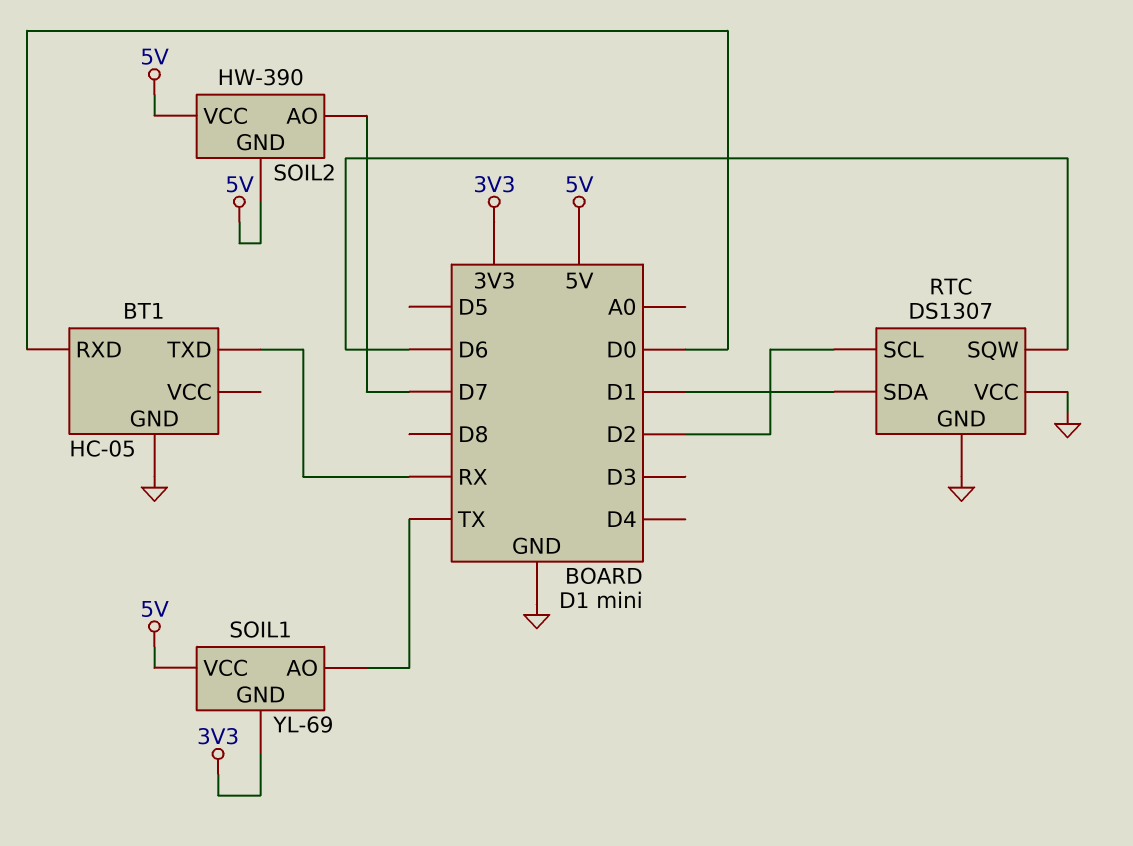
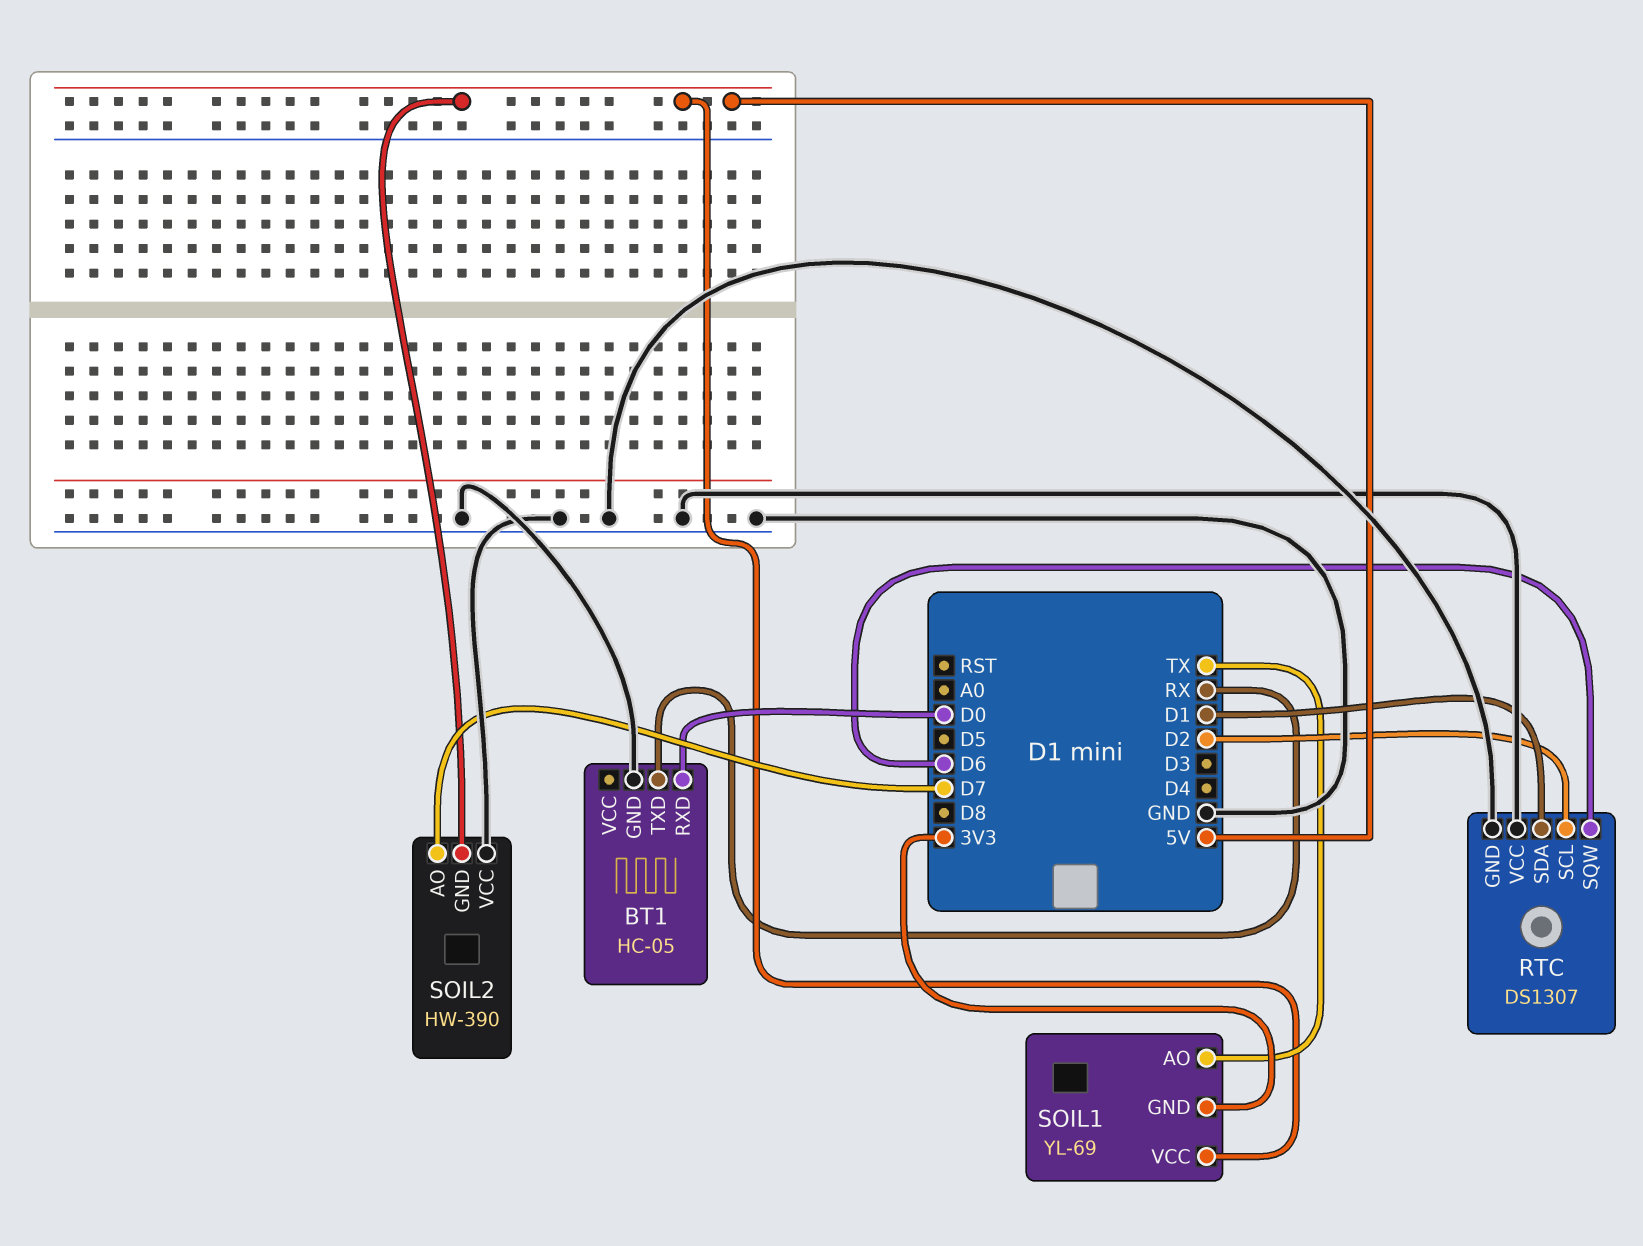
SOIL2 pin VCC: 5V -> GND

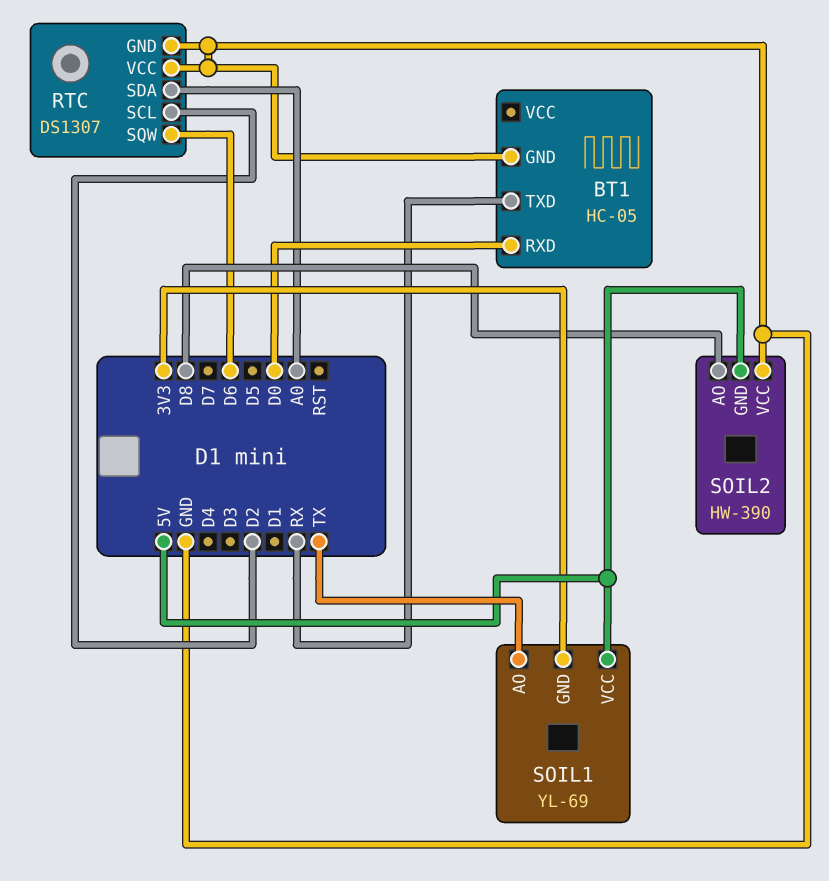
RTC pin SDA: D1 -> A0
SOIL2 pin AO: D7 -> D8

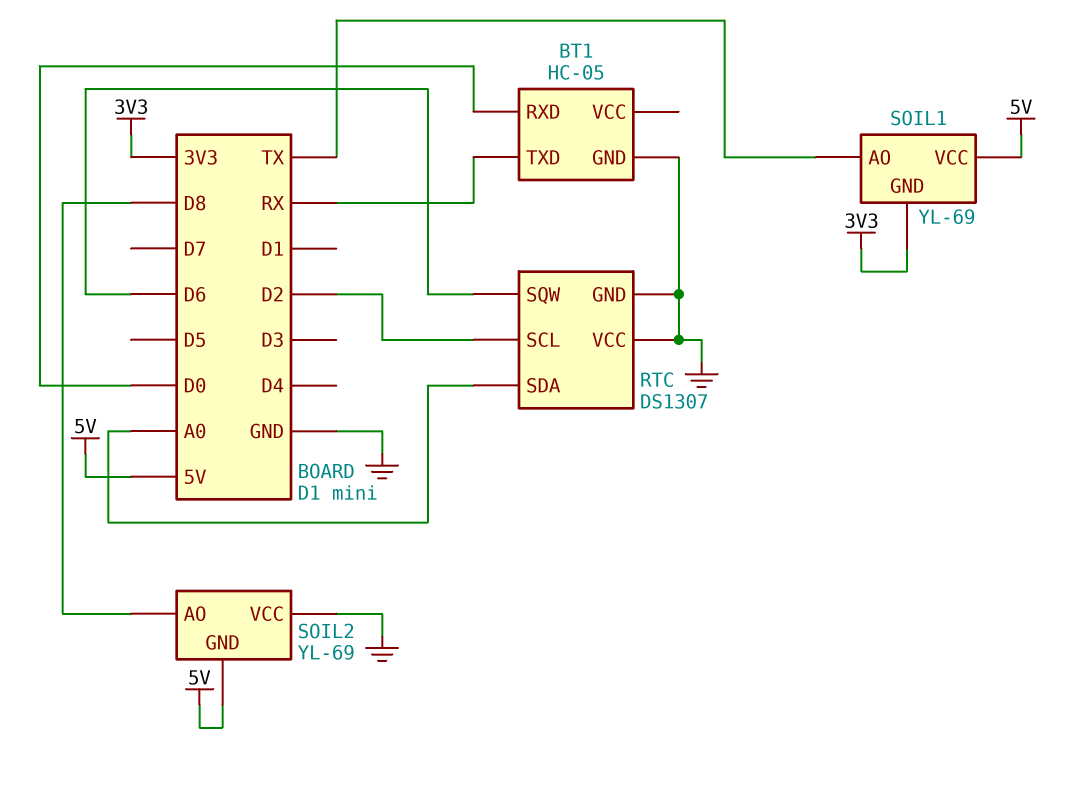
SOIL2: HW-390 -> YL-69

